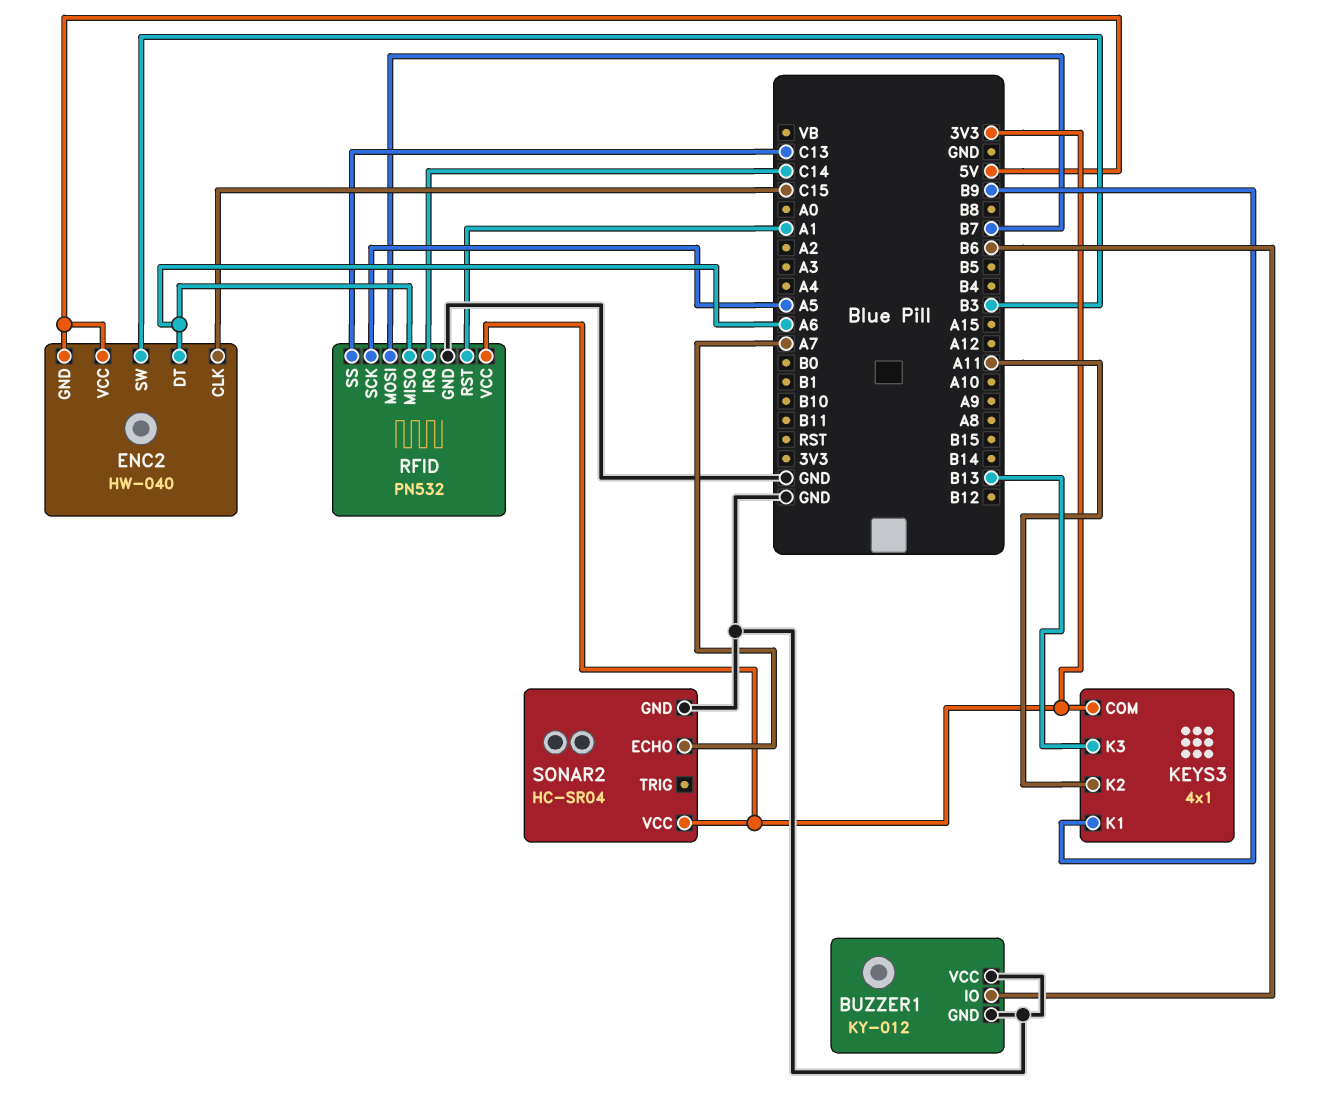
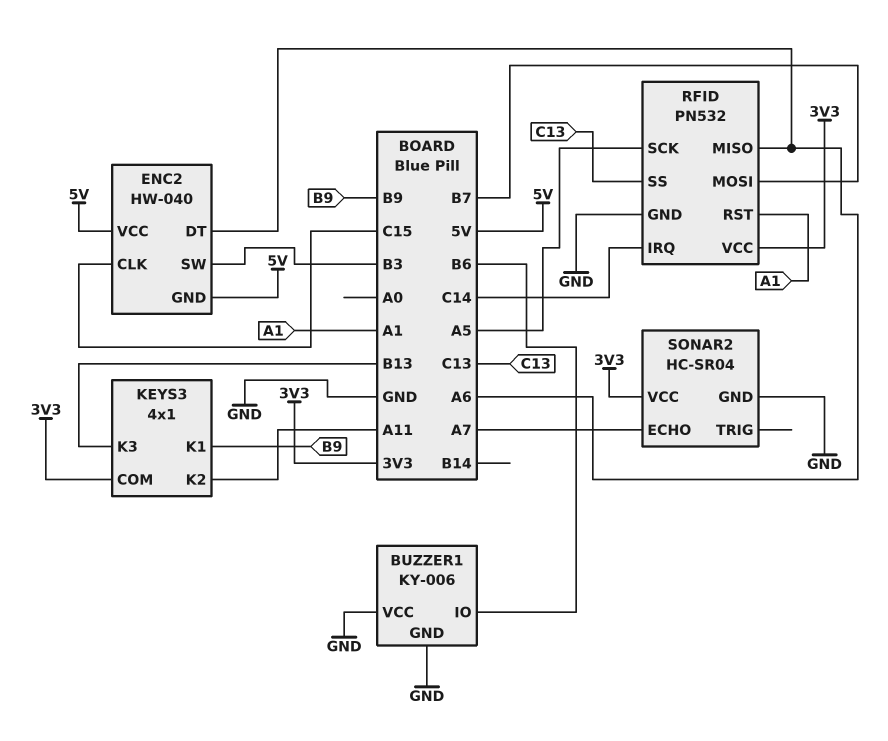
BUZZER1: KY-012 -> KY-006

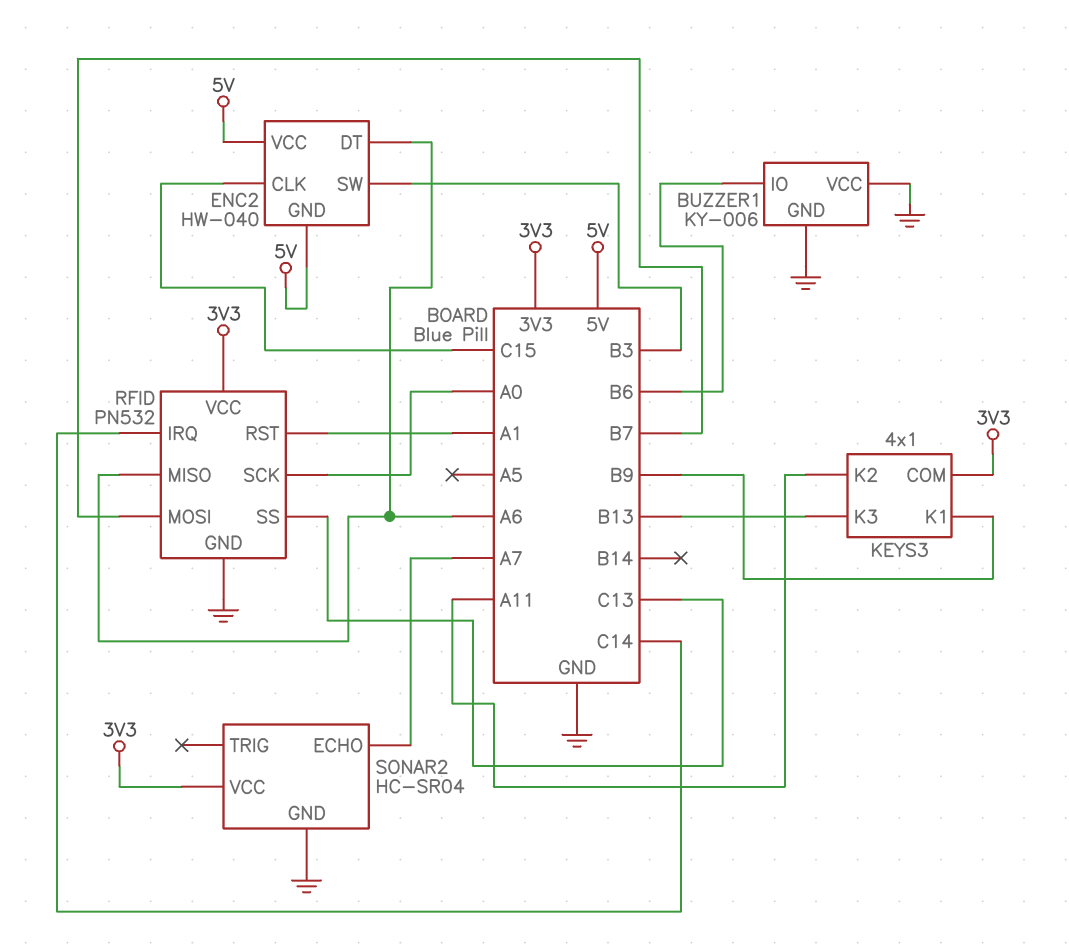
RFID pin SCK: A5 -> A0

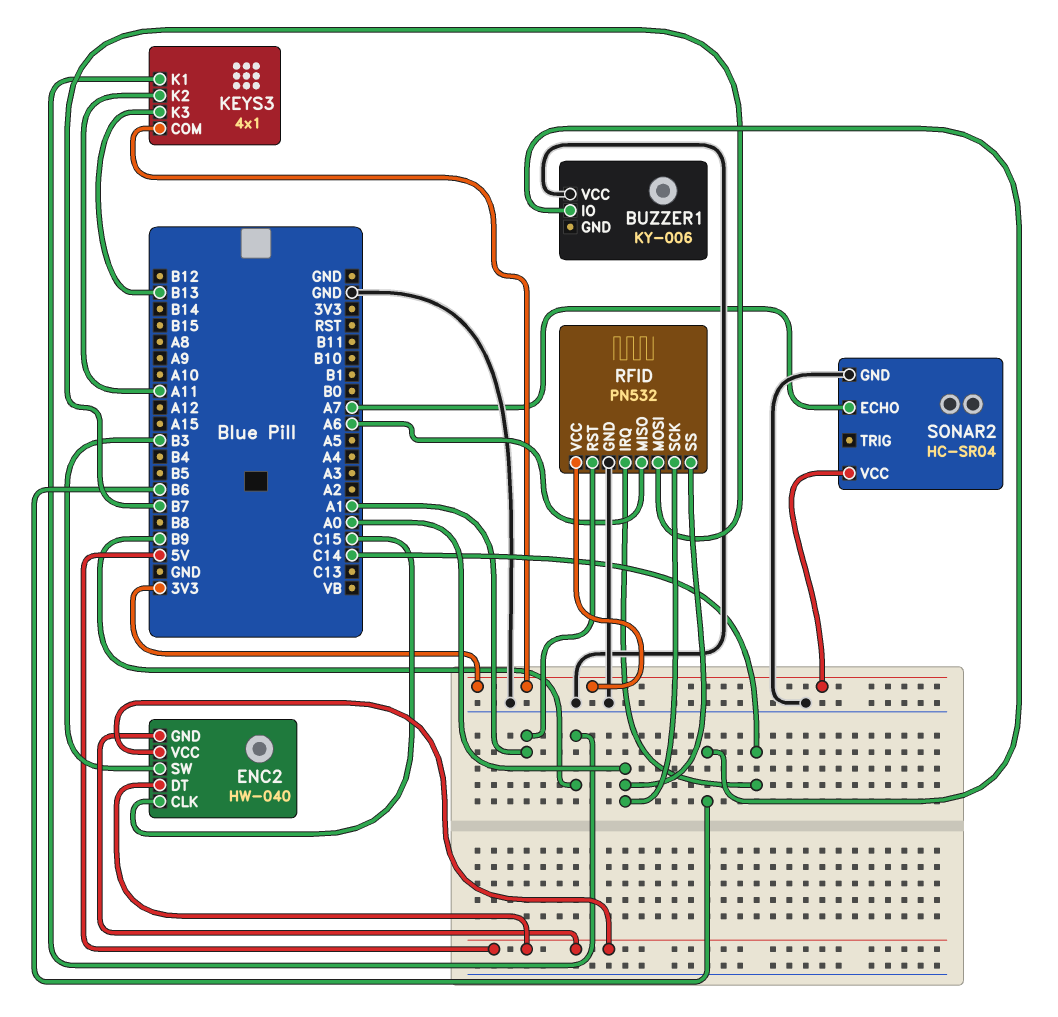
BUZZER1 pin GND: GND -> none
ENC2 pin DT: A6 -> 5V
RFID pin SS: C13 -> A0

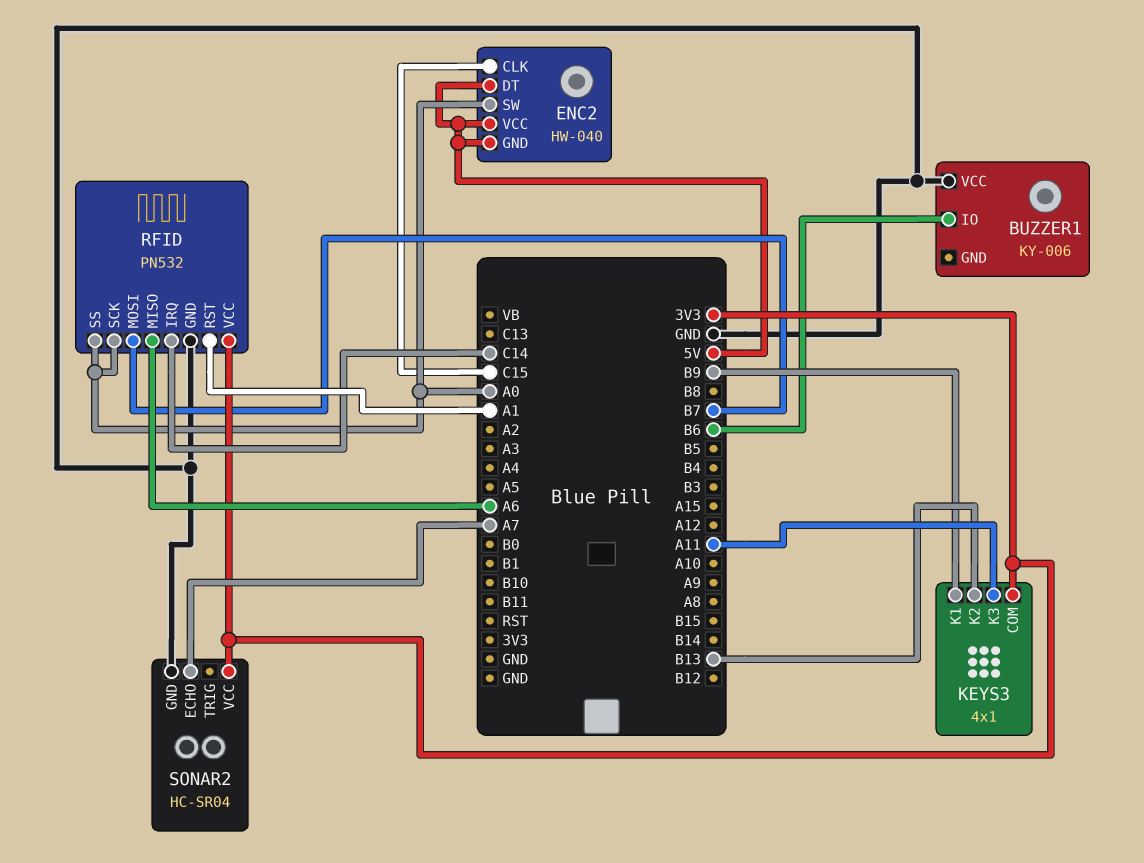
ENC2 pin SW: B3 -> A0
KEYS3 pin K2: A11 -> B13
KEYS3 pin K3: B13 -> A11

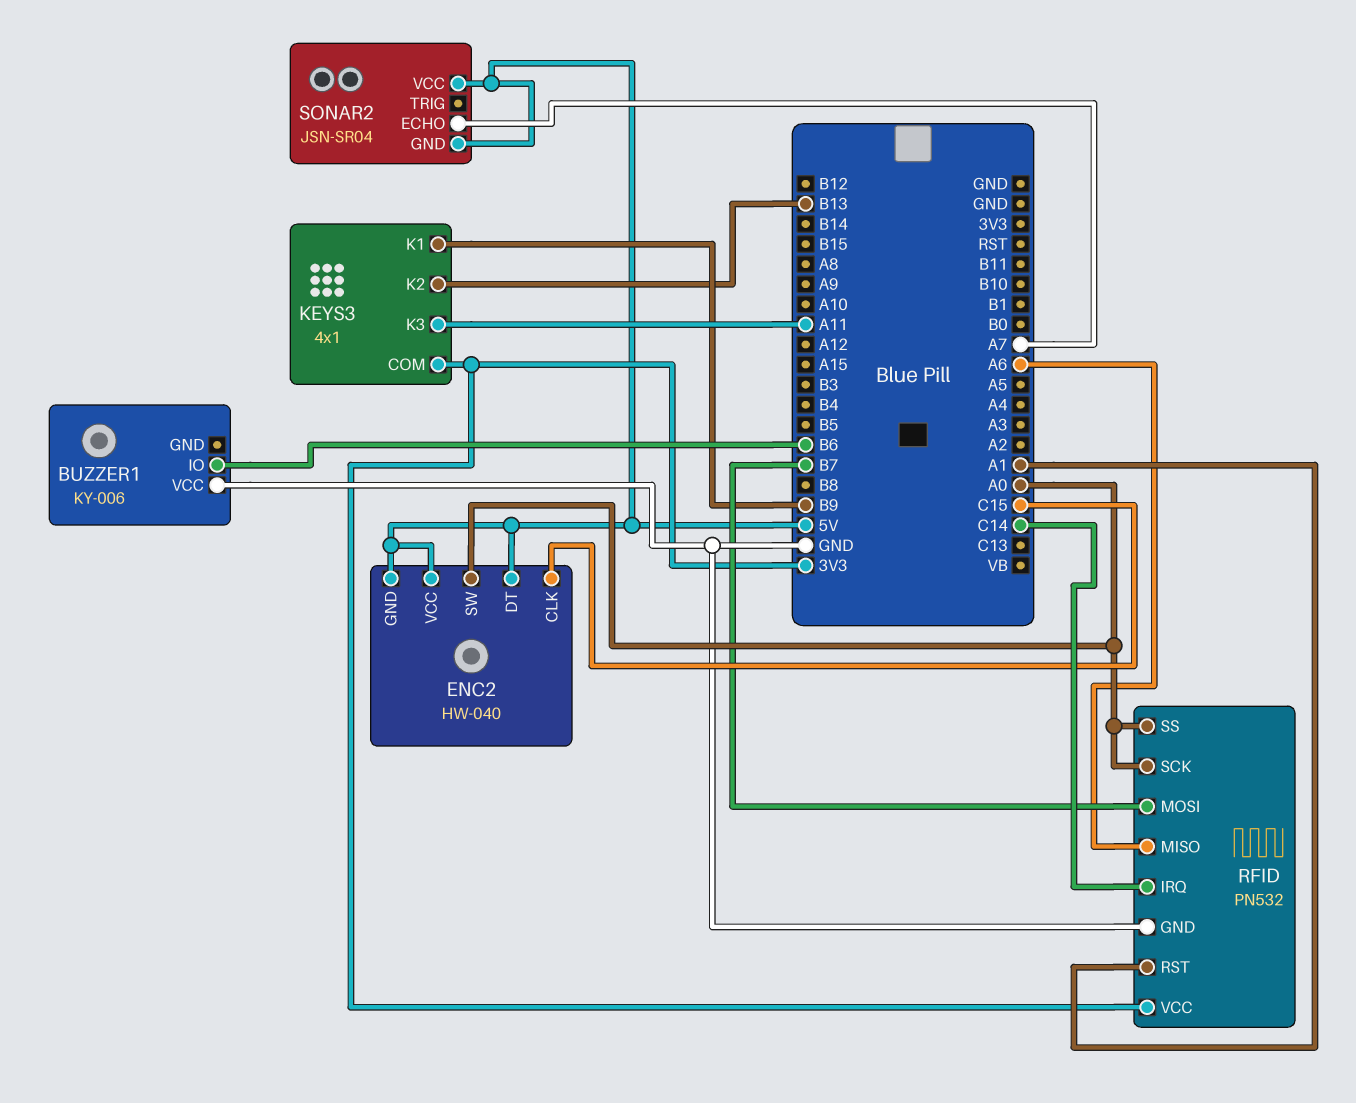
SONAR2: HC-SR04 -> JSN-SR04
SONAR2 pin GND: GND -> 5V
SONAR2 pin VCC: 3V3 -> 5V

